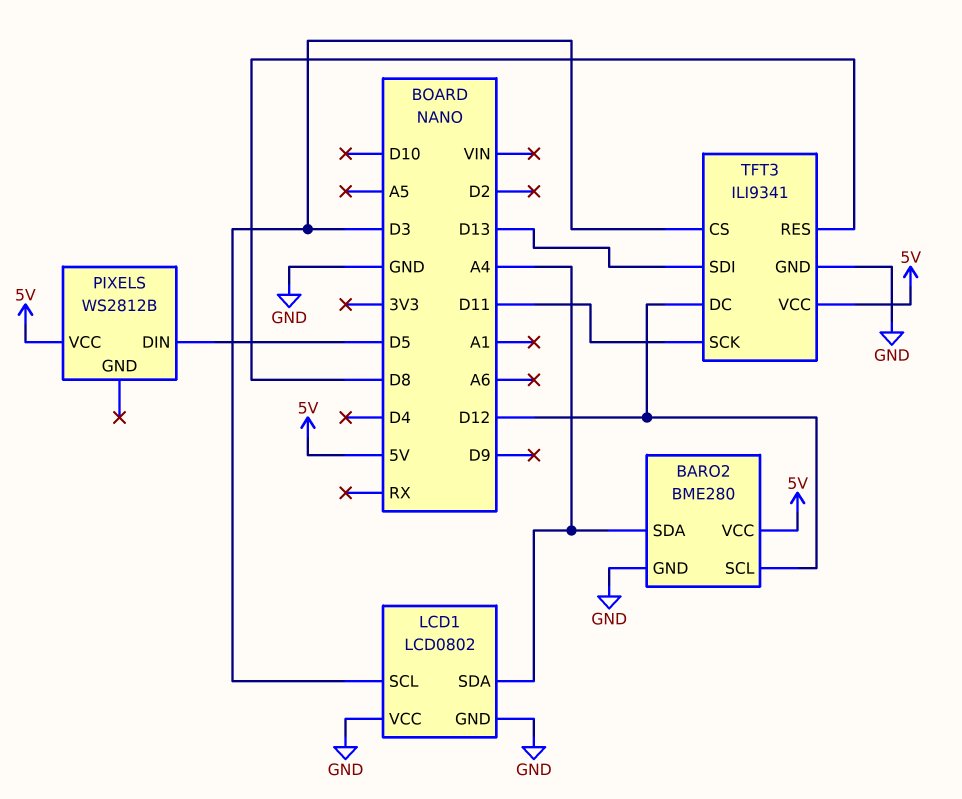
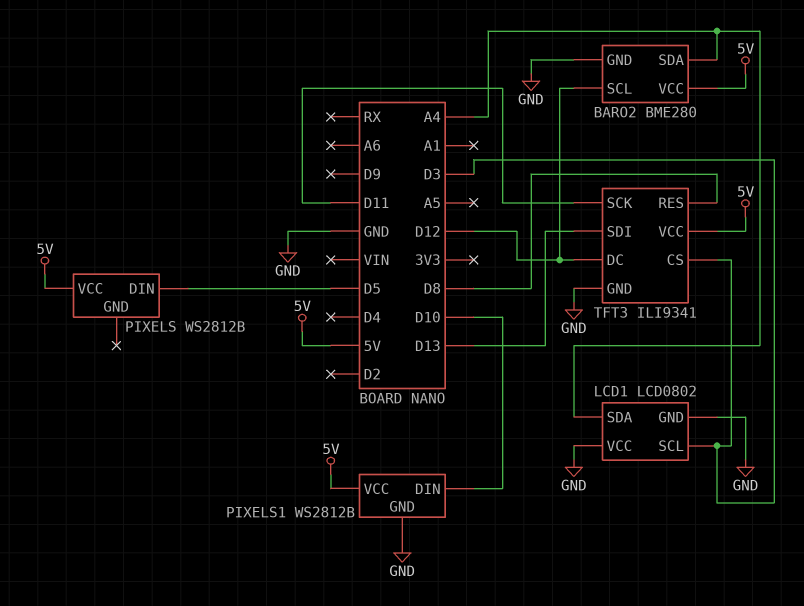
PIXELS1: none -> WS2812B
PIXELS1 pin DIN: none -> D10
PIXELS1 pin GND: none -> GND
PIXELS1 pin VCC: none -> 5V

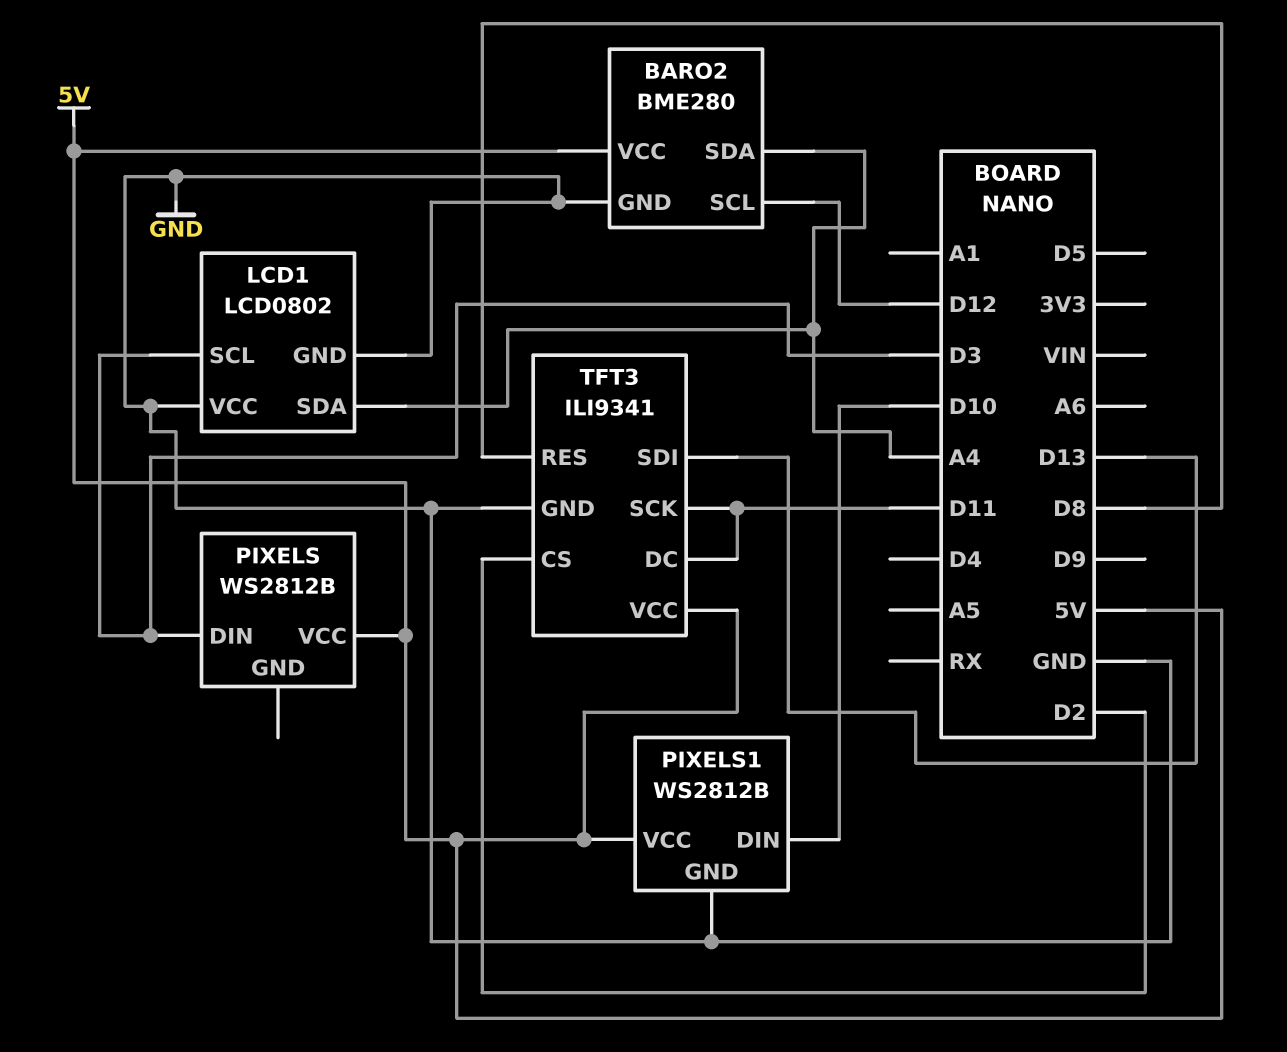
PIXELS pin DIN: D5 -> D3
TFT3 pin CS: D3 -> D2
TFT3 pin DC: D12 -> D11

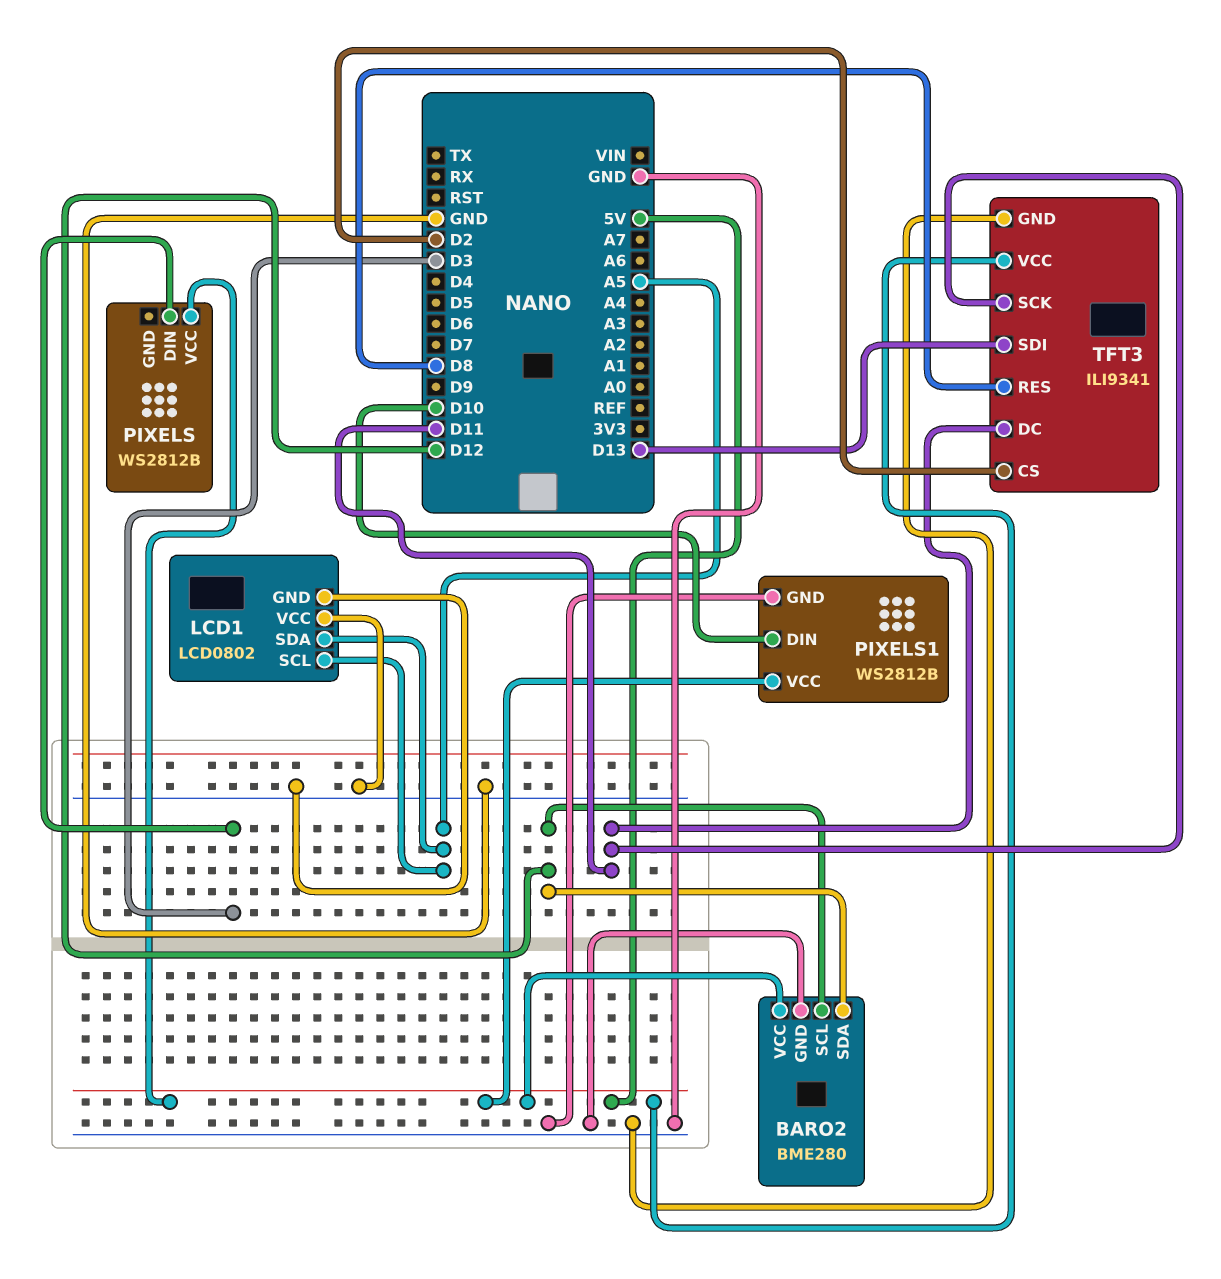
BARO2 pin SDA: A4 -> D12
LCD1 pin SCL: D3 -> A5
LCD1 pin SDA: A4 -> A5

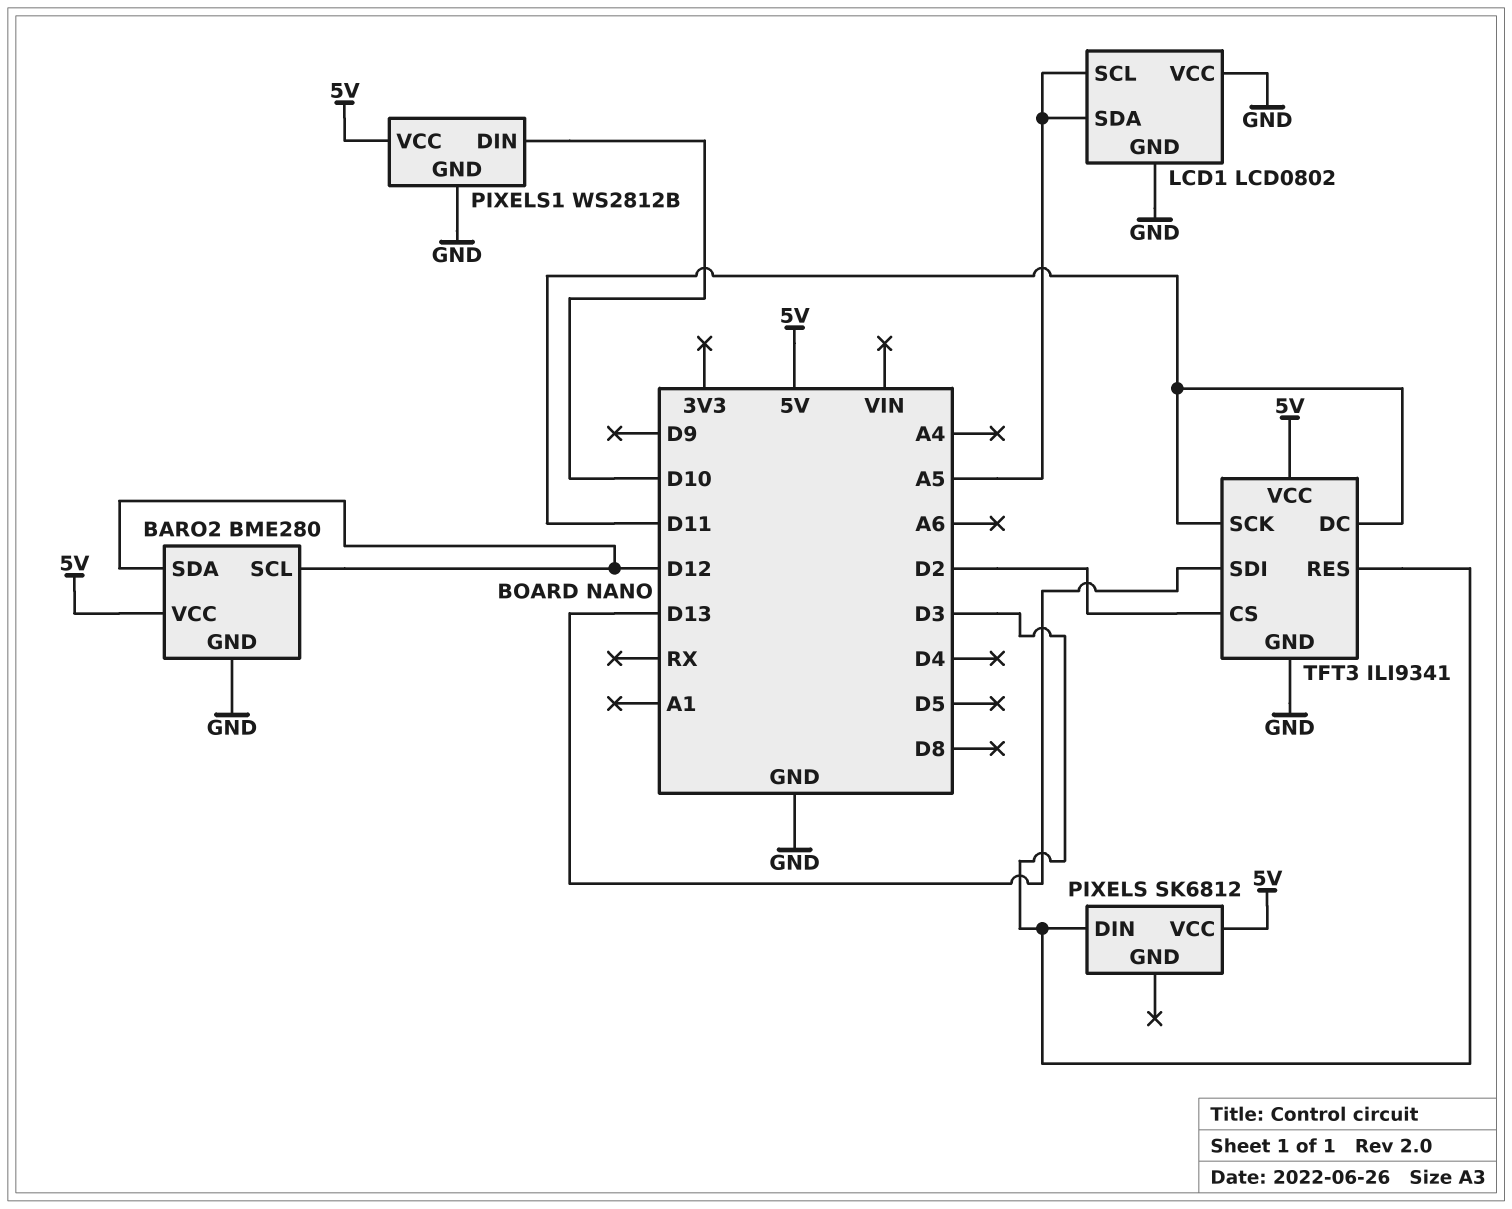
PIXELS: WS2812B -> SK6812
TFT3 pin RES: D8 -> D3

